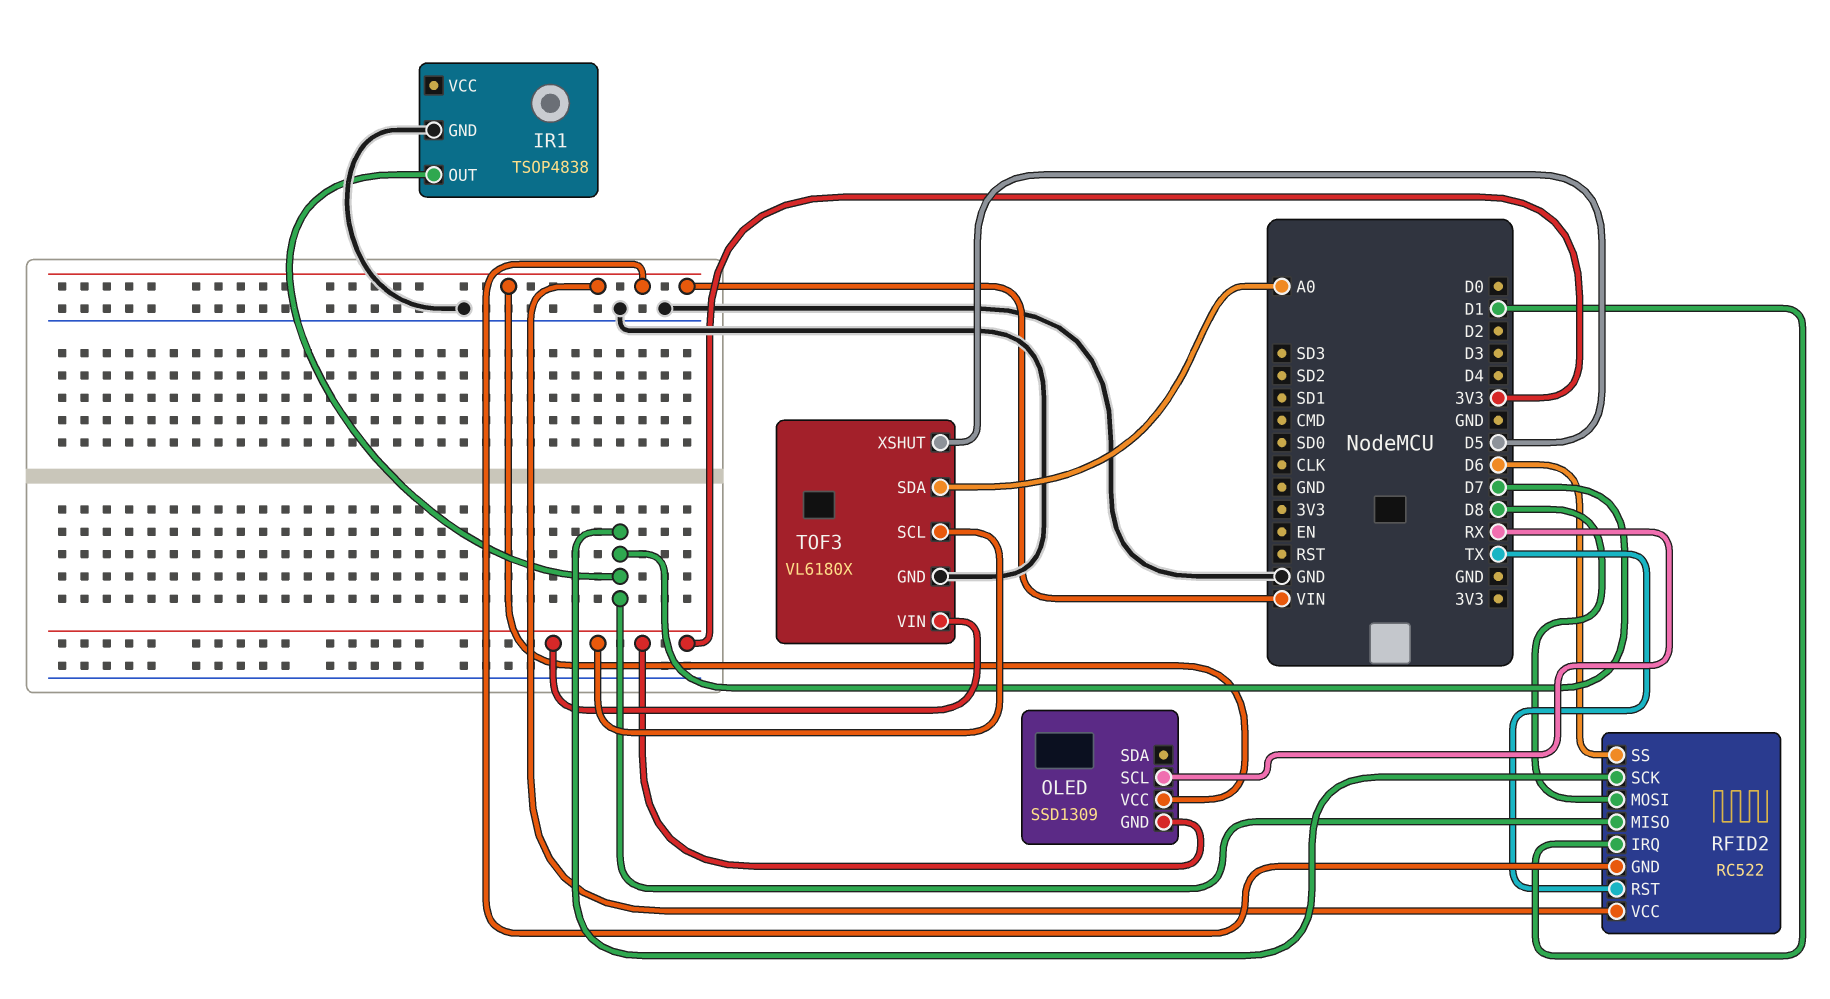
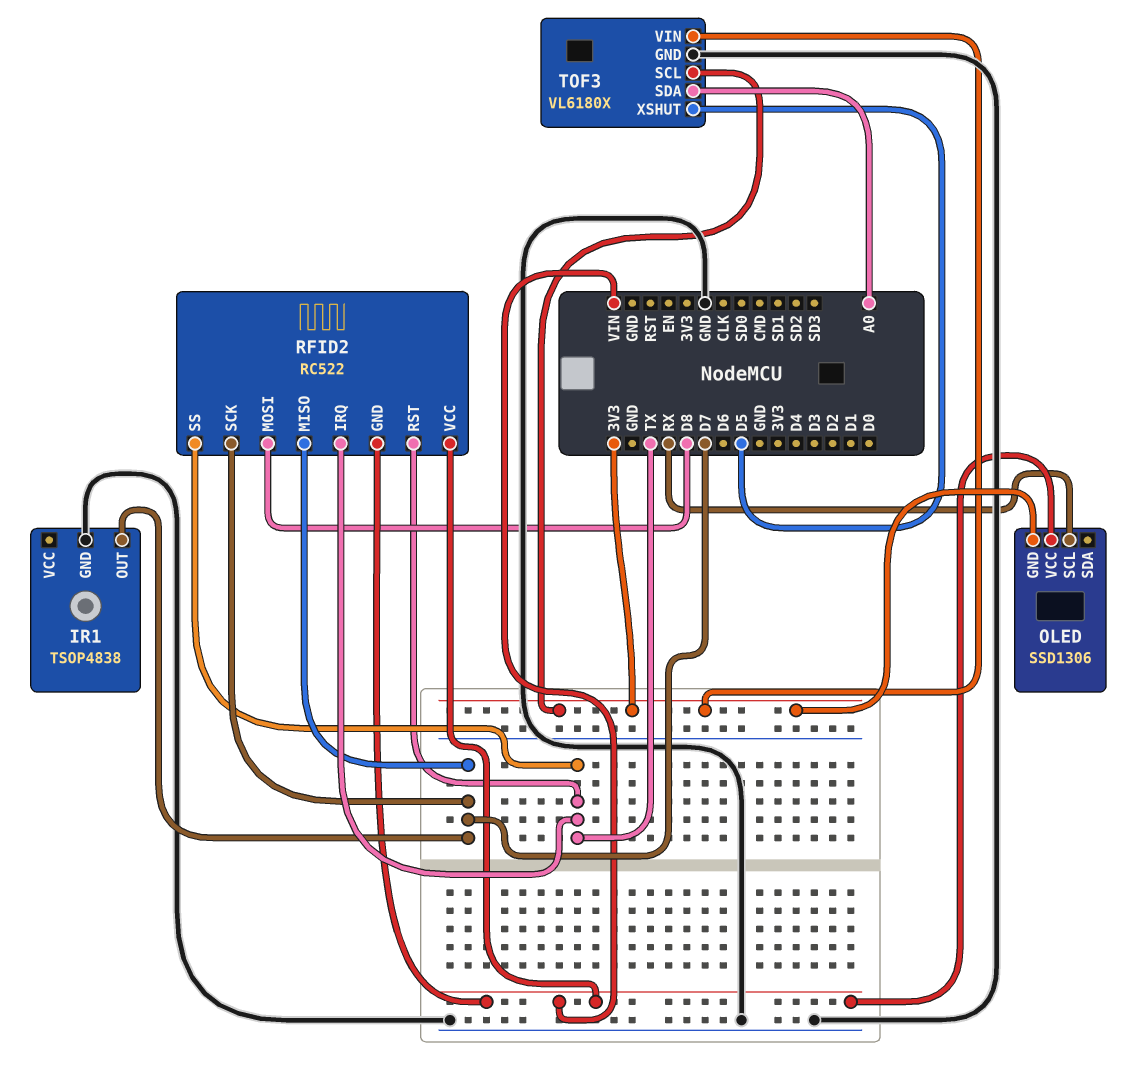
OLED: SSD1309 -> SSD1306
RFID2 pin IRQ: D1 -> TX
RFID2 pin SS: D6 -> TX

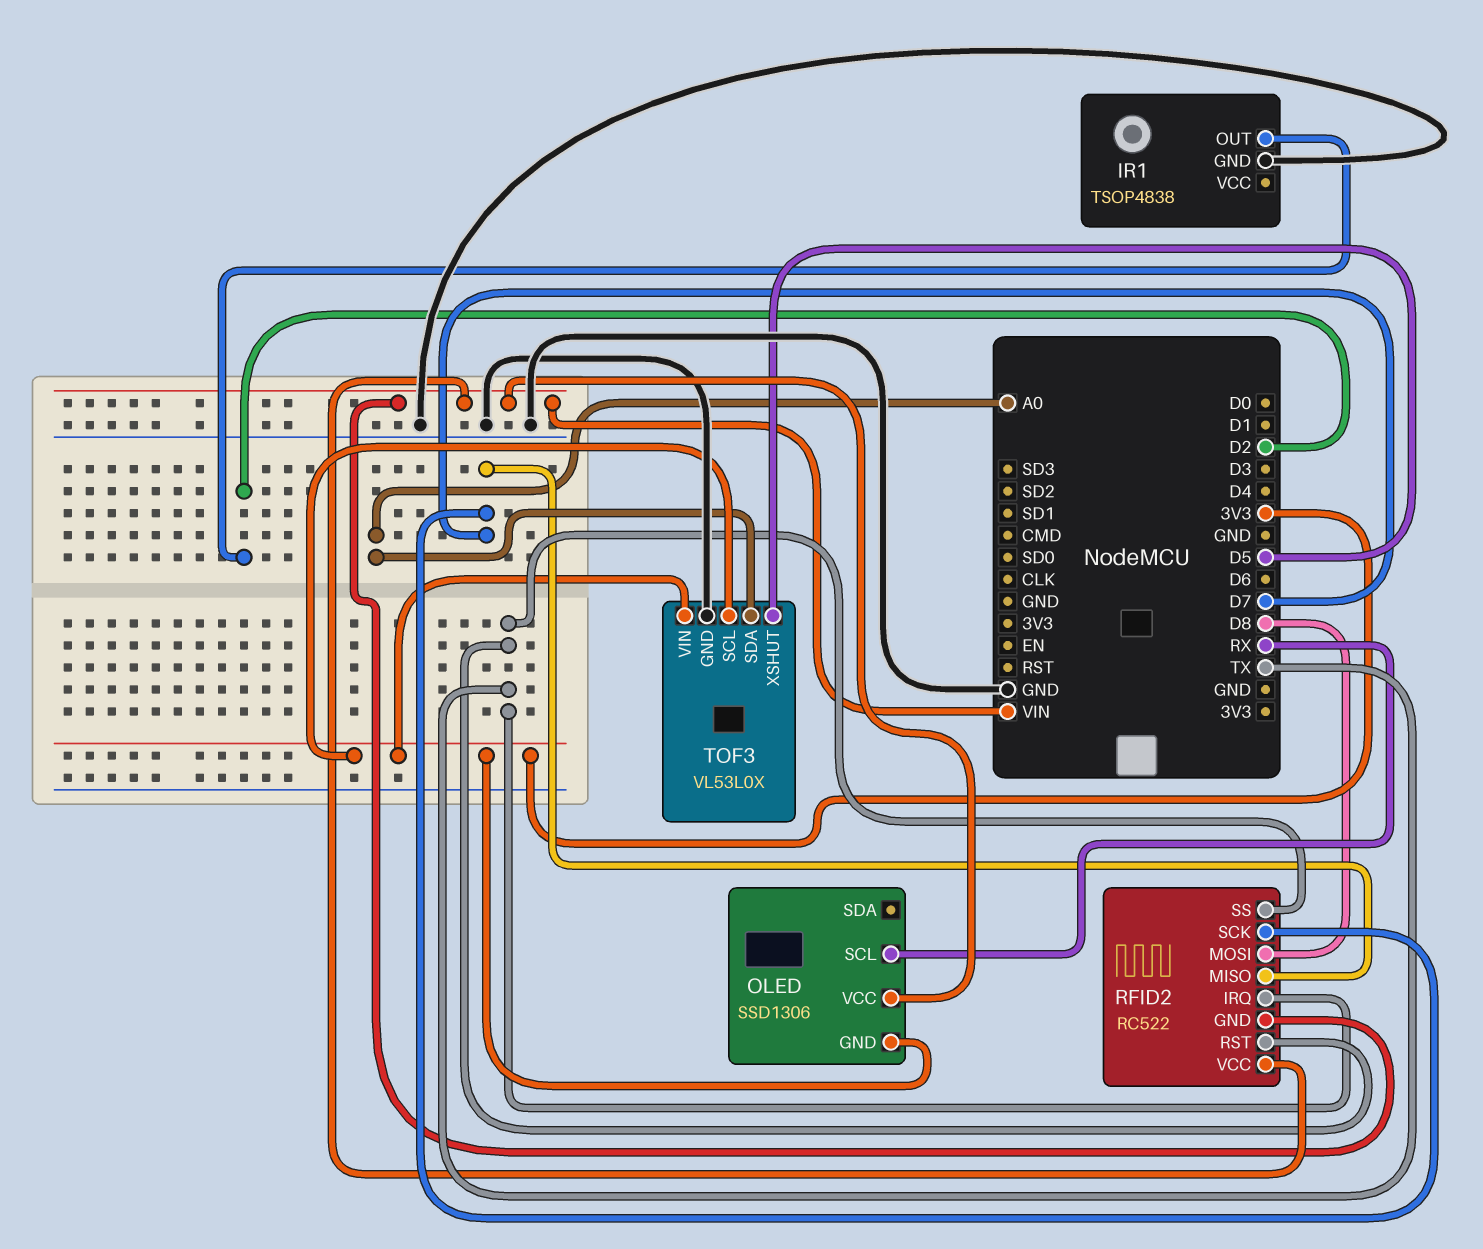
IR1 pin OUT: D7 -> D2
TOF3: VL6180X -> VL53L0X

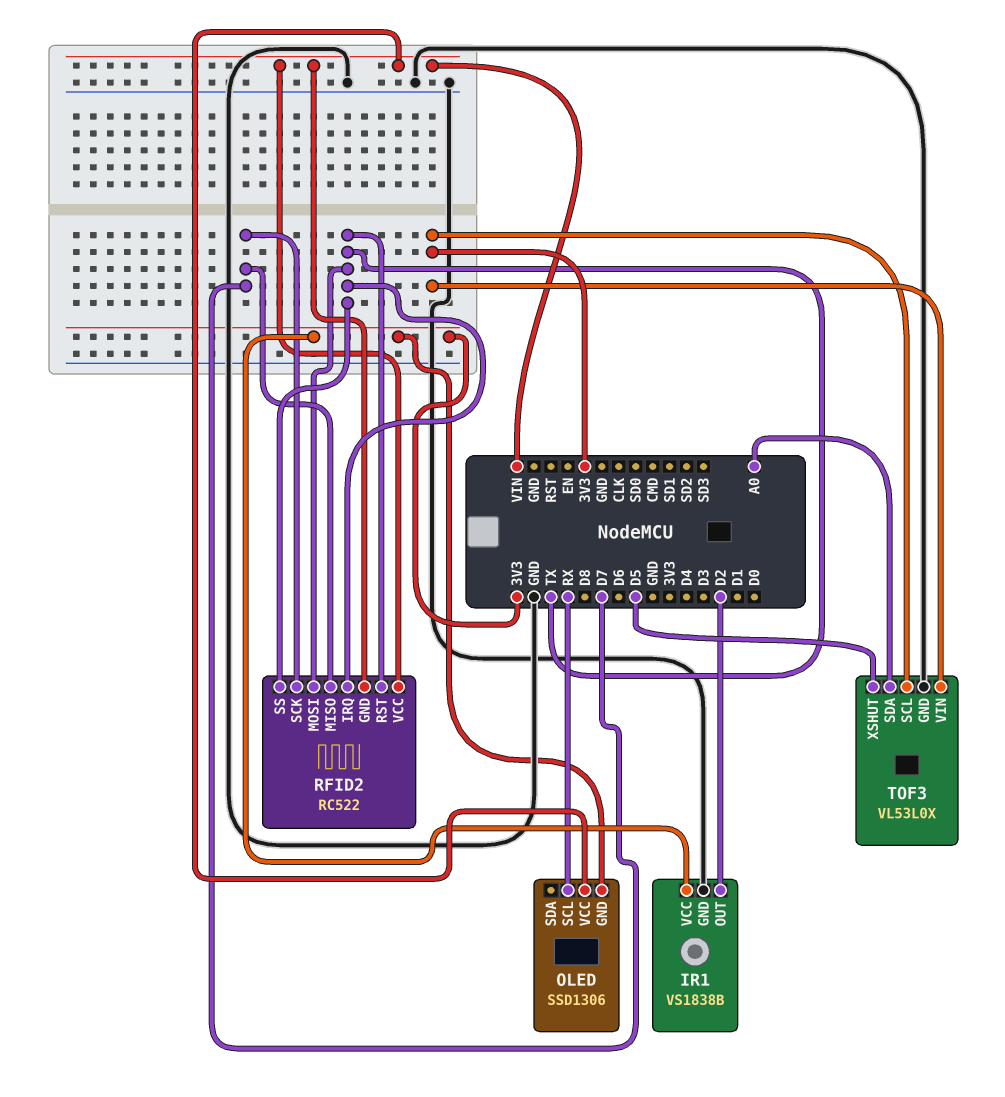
IR1: TSOP4838 -> VS1838B
IR1 pin VCC: none -> 3V3
RFID2 pin MOSI: D8 -> TX

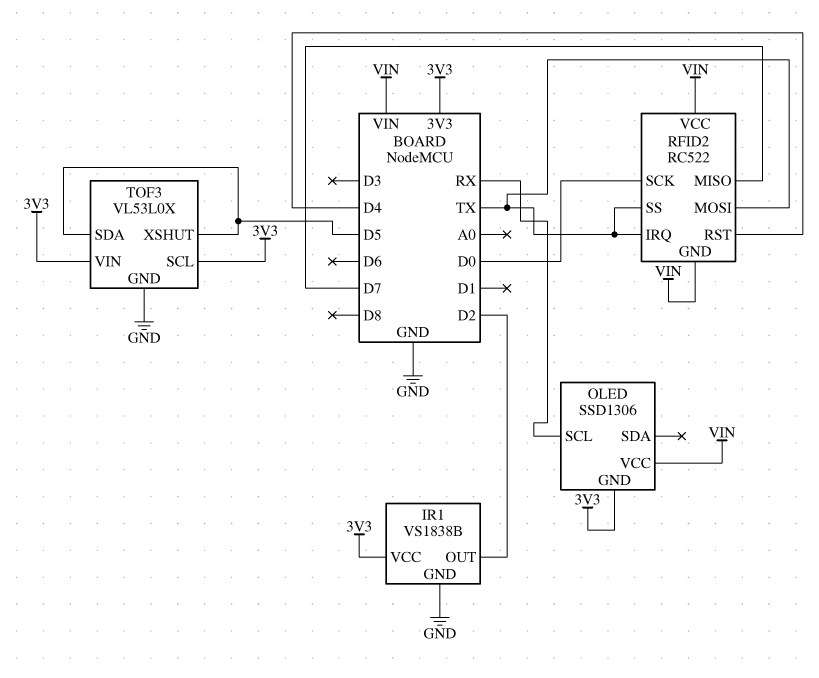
RFID2 pin RST: TX -> D4
RFID2 pin SCK: D7 -> D0
TOF3 pin SDA: A0 -> D5

